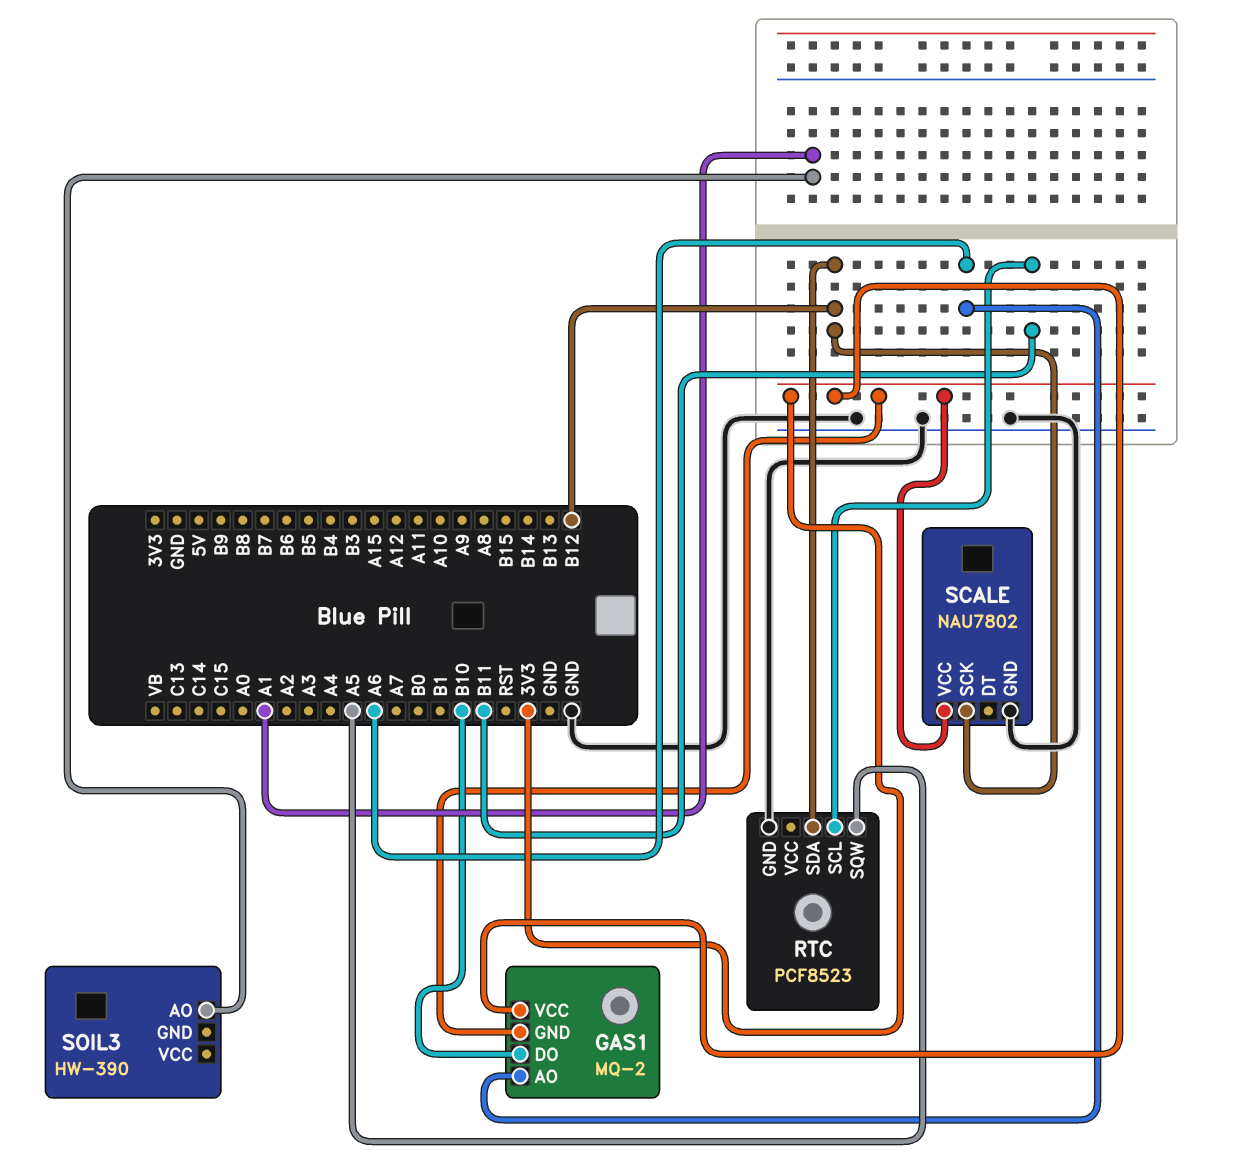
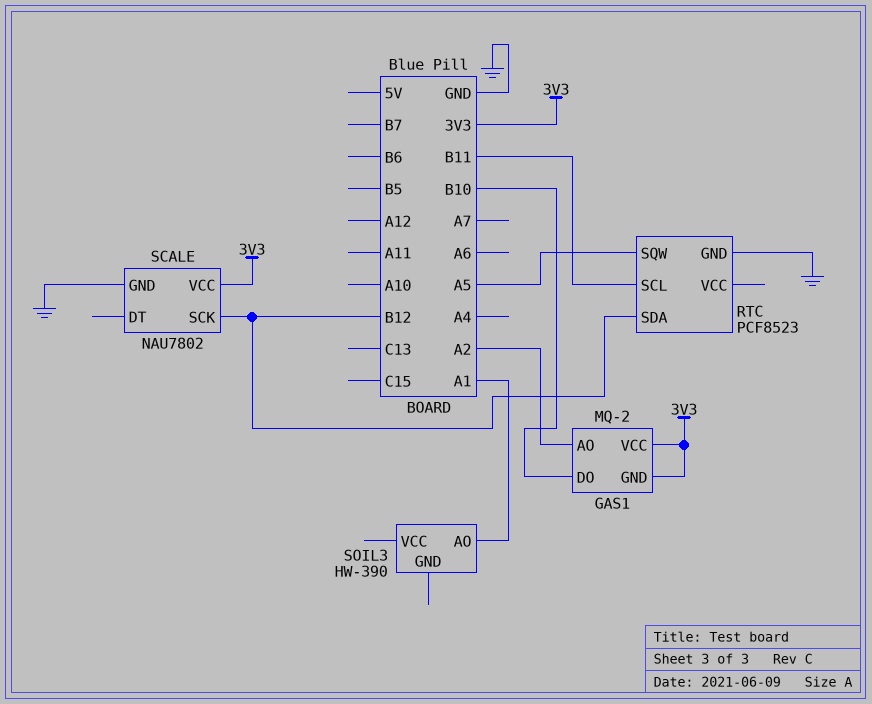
GAS1 pin AO: A6 -> A2

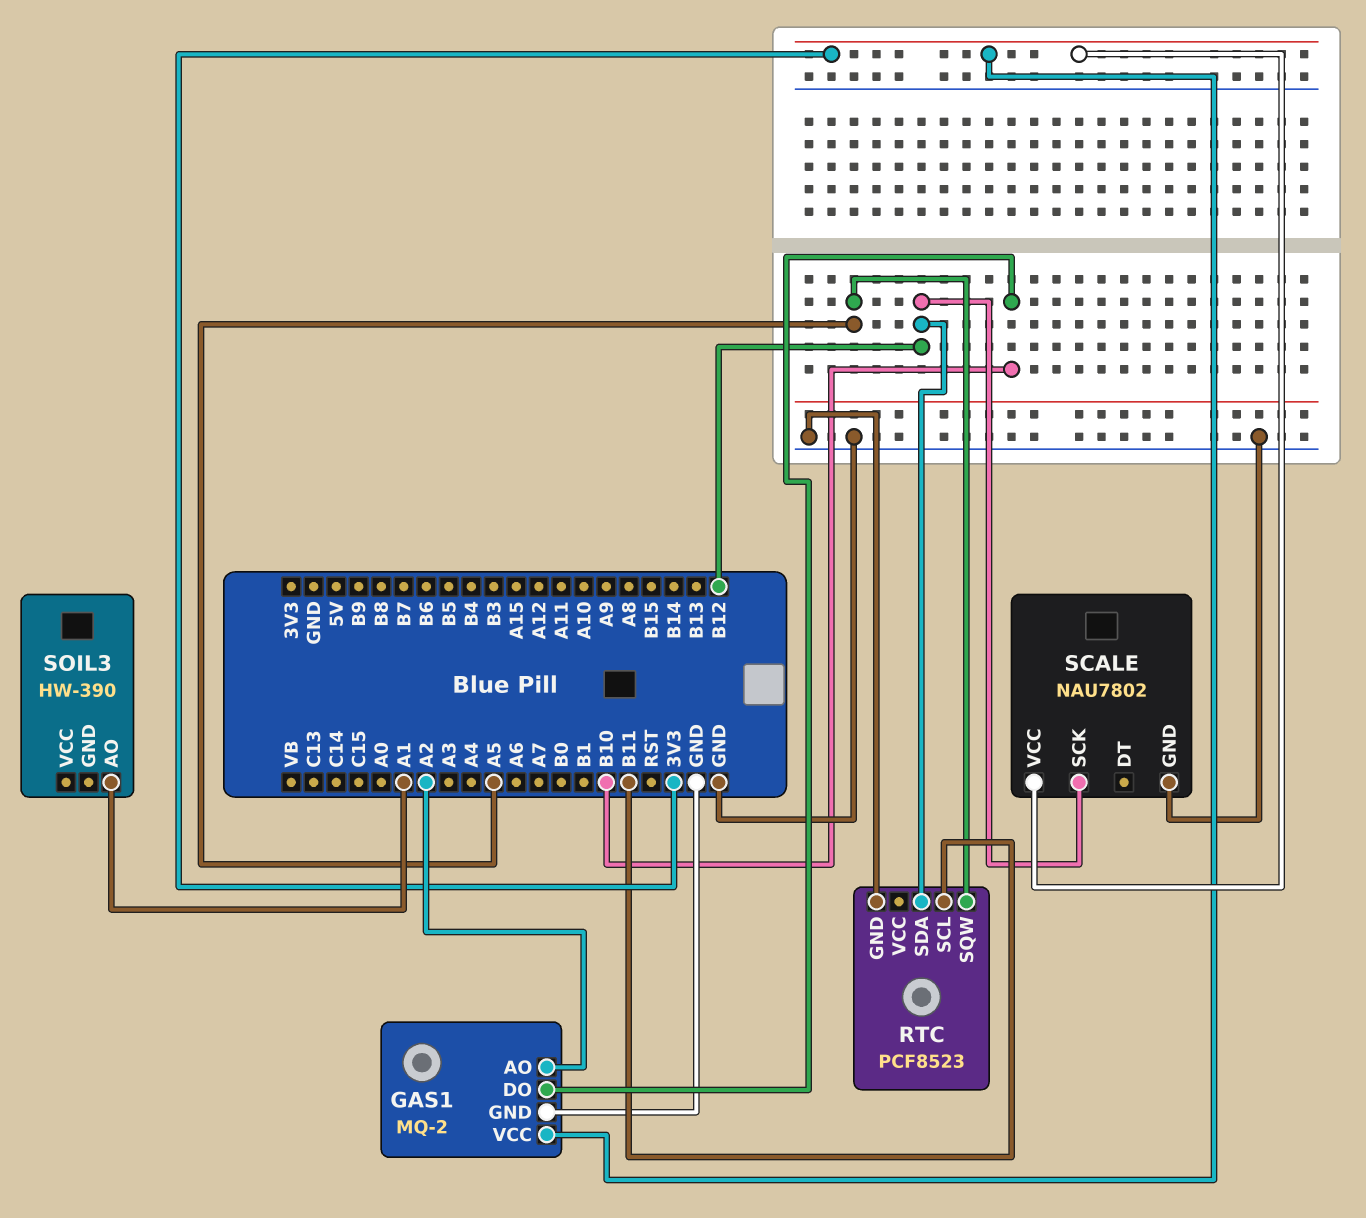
GAS1 pin GND: 3V3 -> GND

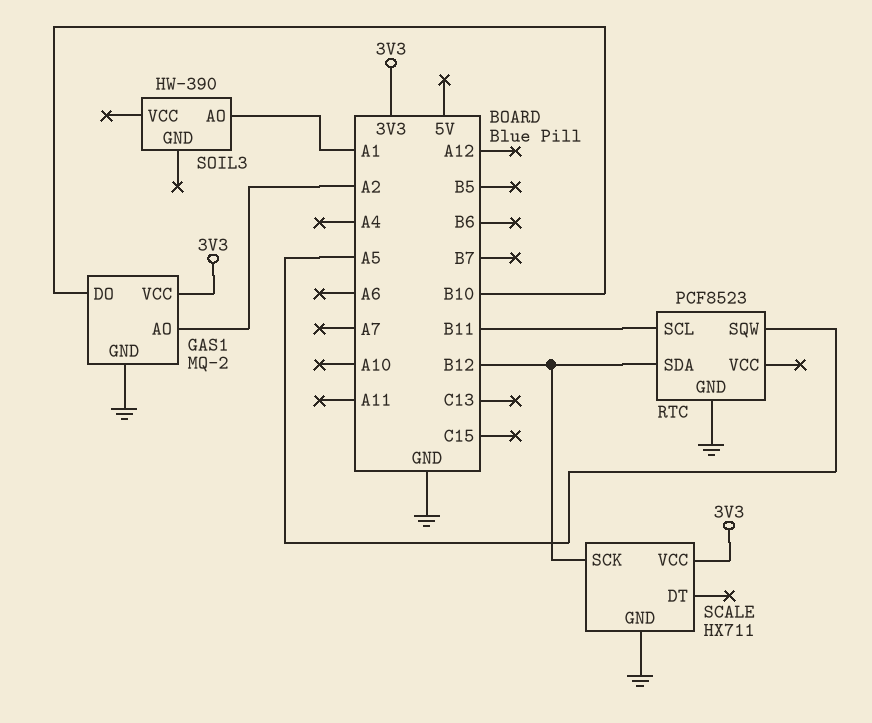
SCALE: NAU7802 -> HX711

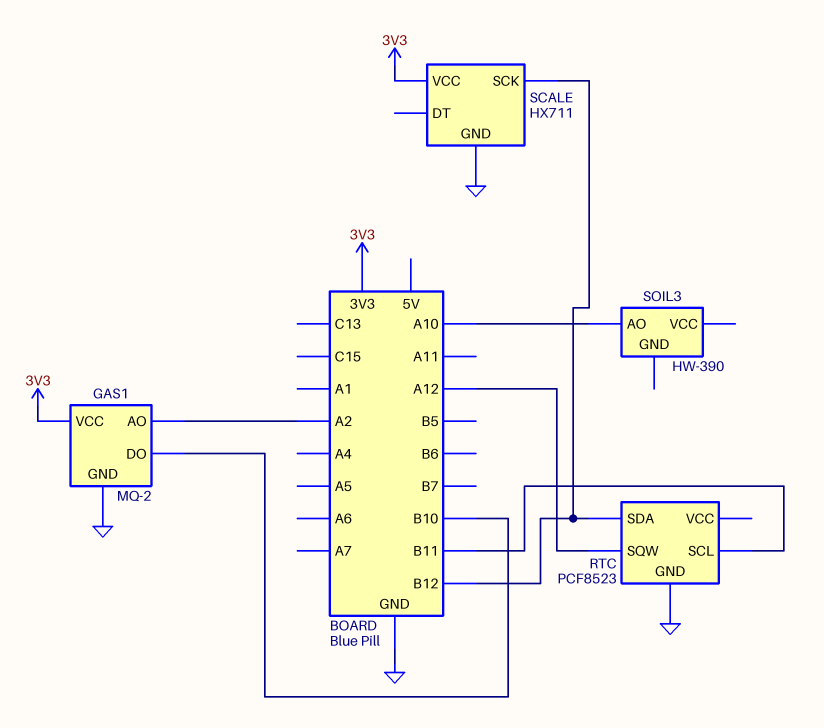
RTC pin SQW: A5 -> A12
SOIL3 pin AO: A1 -> A10

